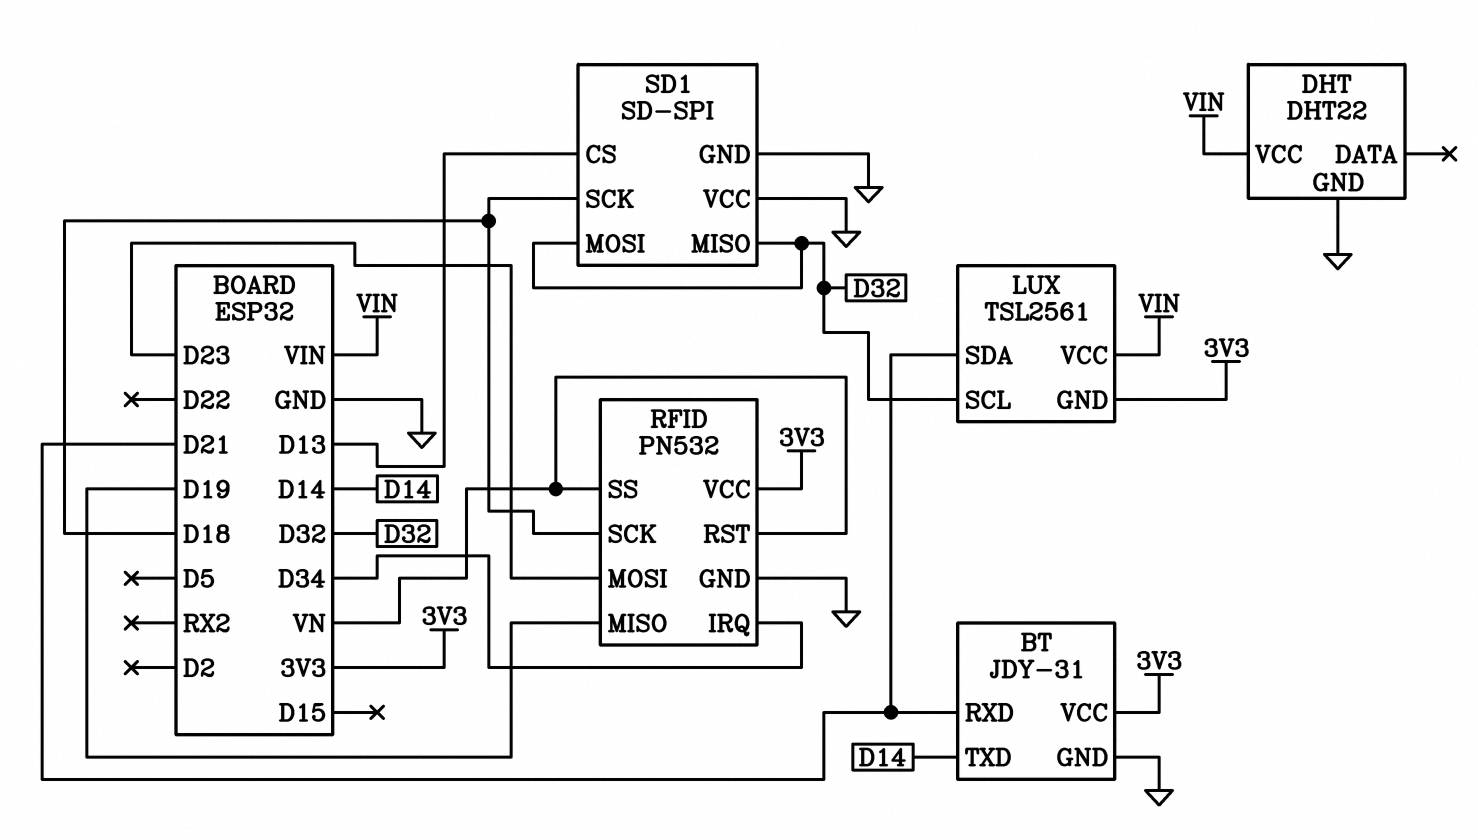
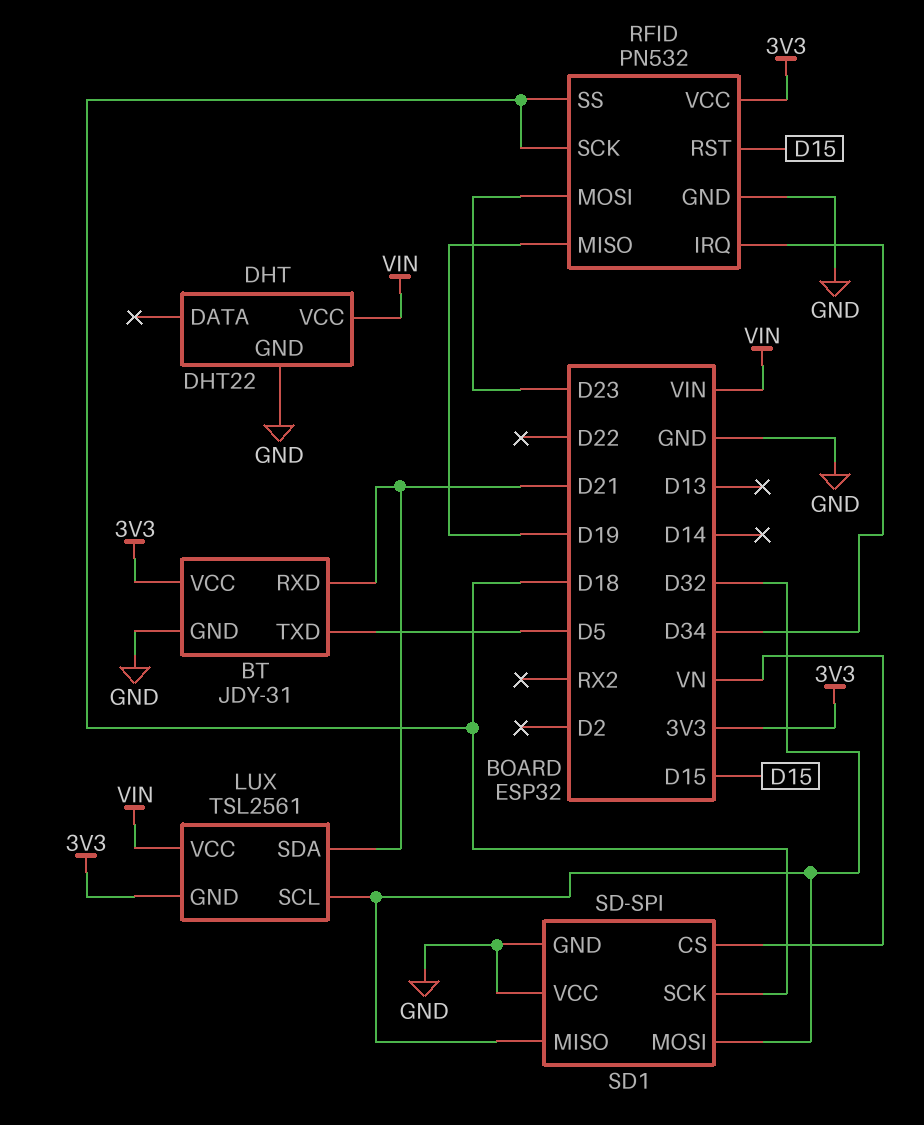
BT pin TXD: D14 -> D5
RFID pin RST: VN -> D15
RFID pin SS: VN -> D18
SD1 pin CS: D13 -> VN

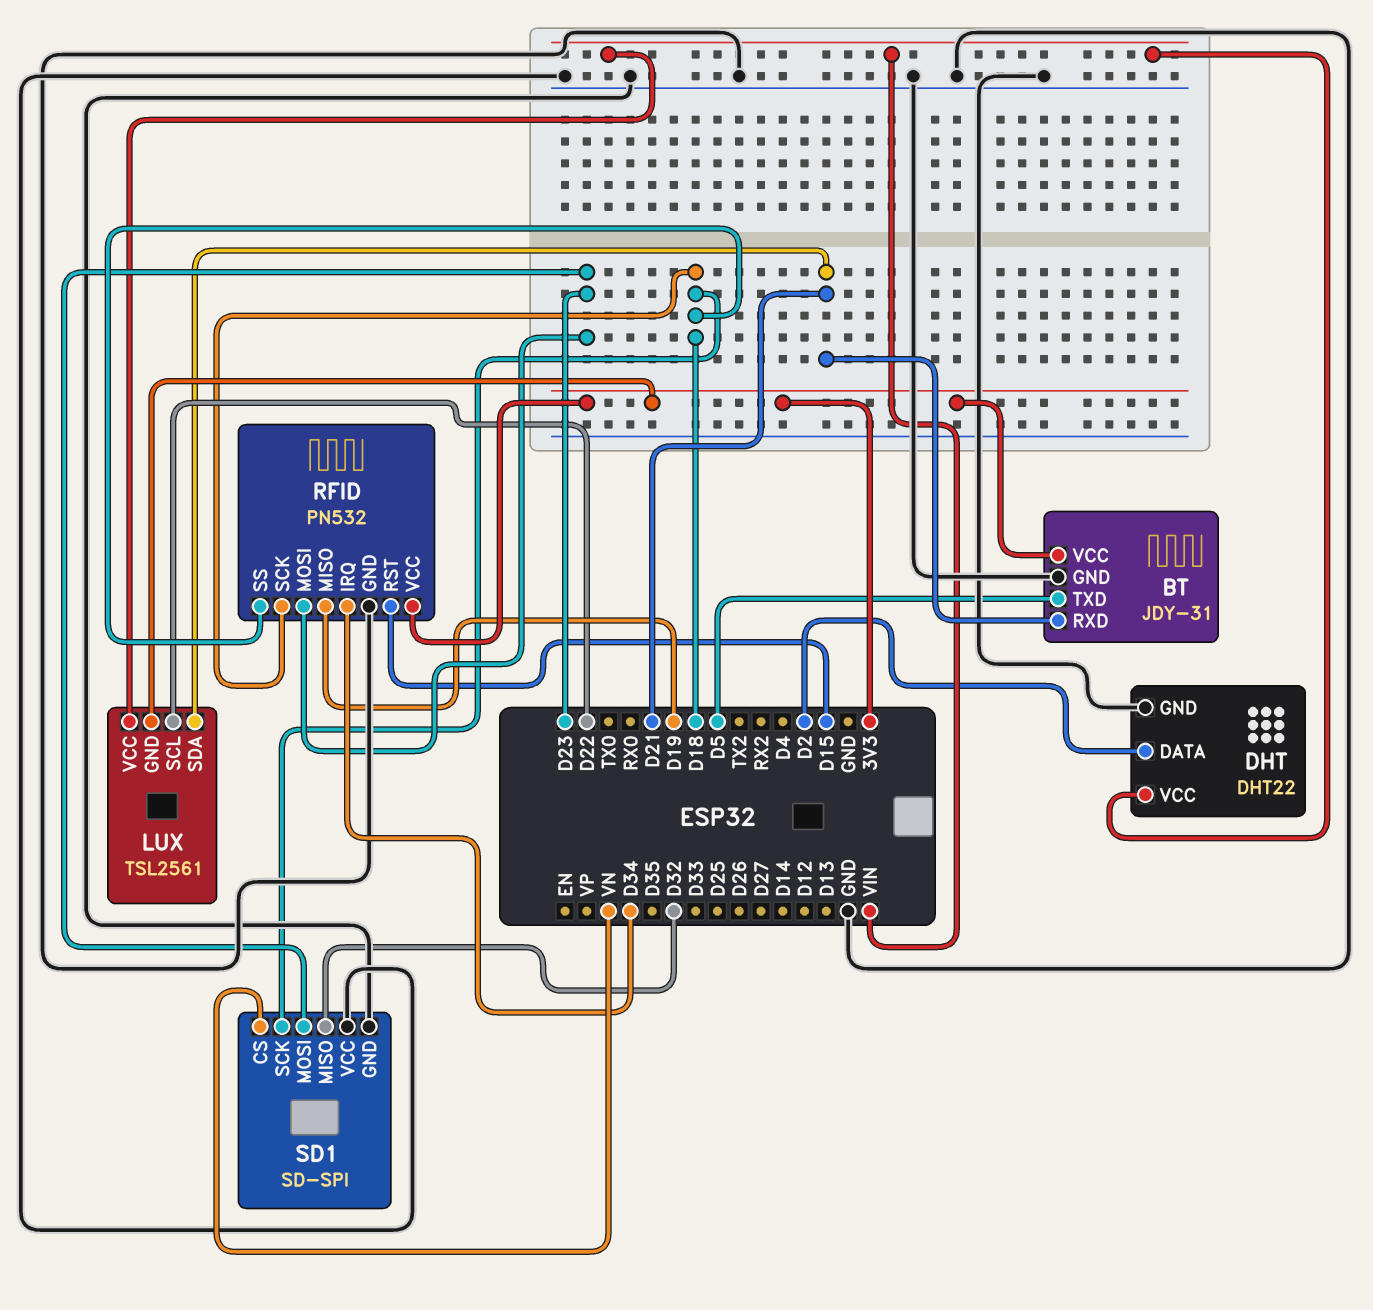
DHT pin DATA: none -> D2
LUX pin SCL: D32 -> D22
SD1 pin MOSI: D32 -> D23

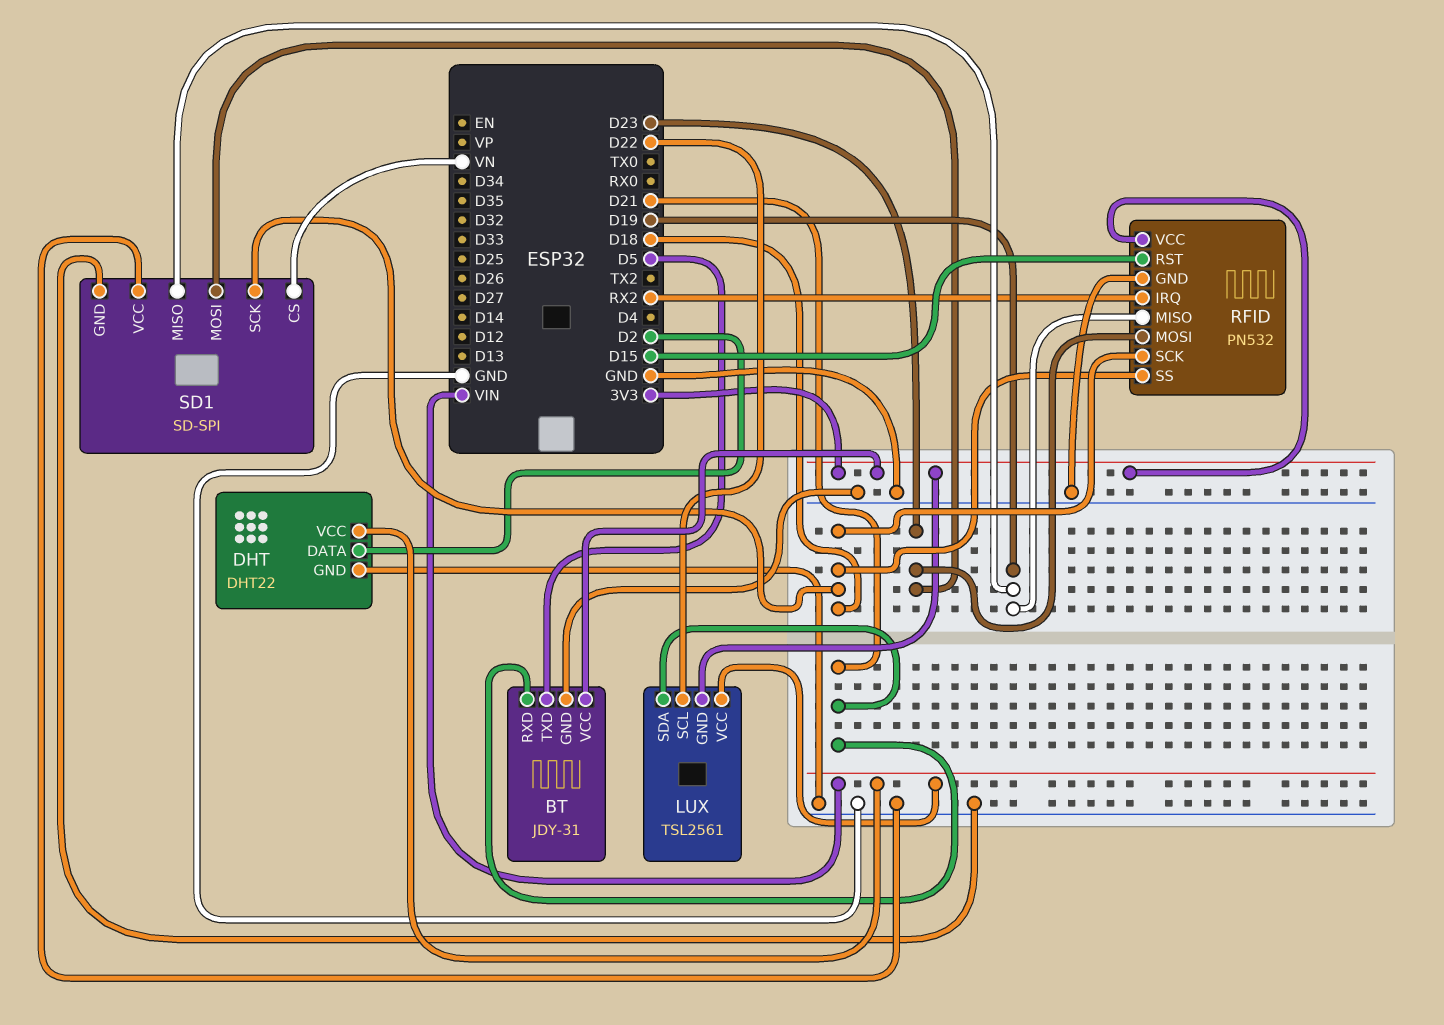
RFID pin IRQ: D34 -> RX2
SD1 pin MISO: D32 -> D19

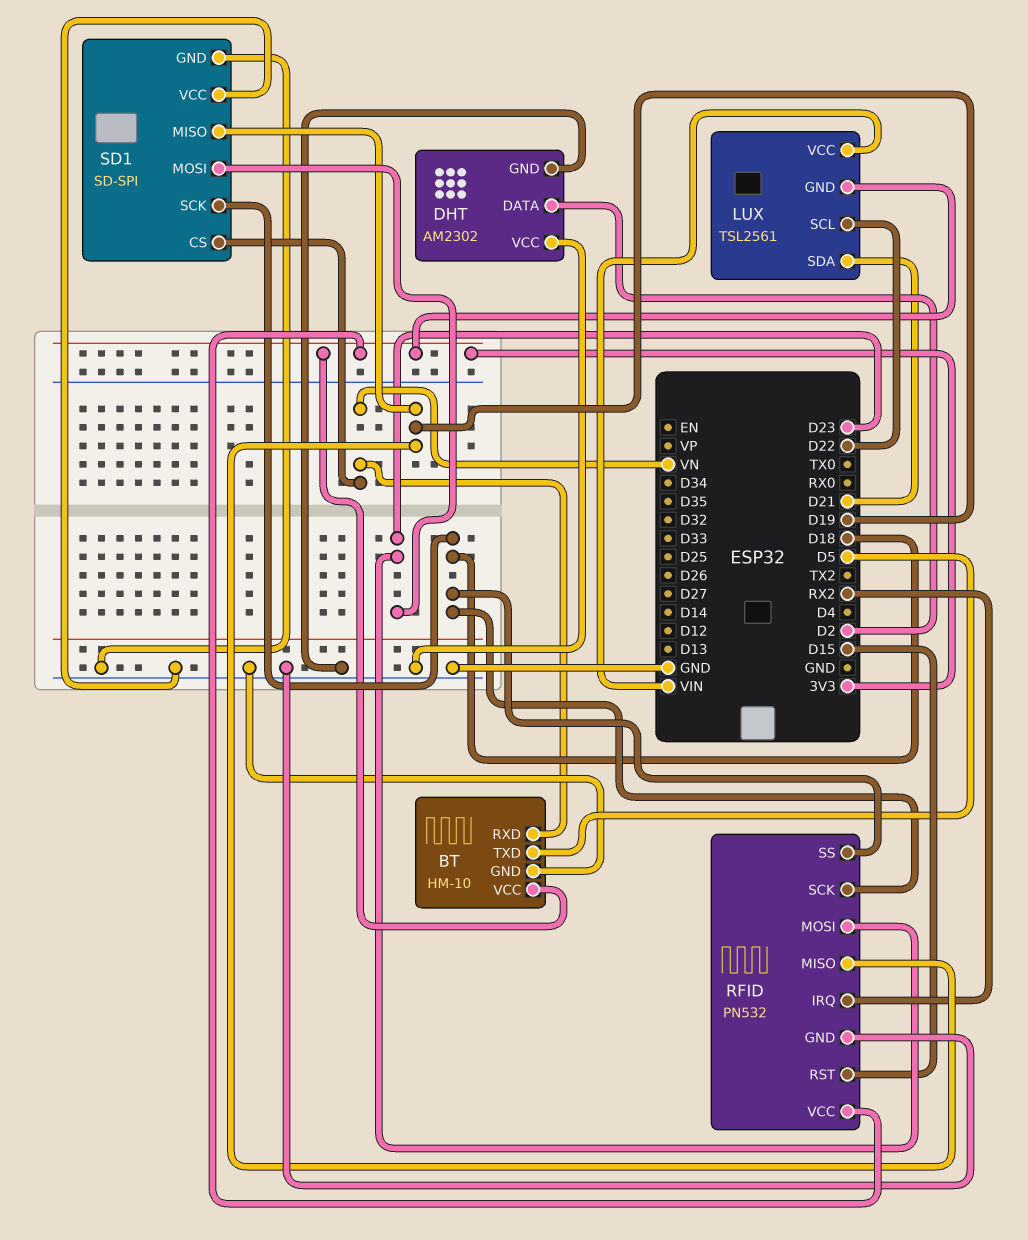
BT: JDY-31 -> HM-10
BT pin RXD: D21 -> VN
DHT: DHT22 -> AM2302
DHT pin VCC: VIN -> GND

